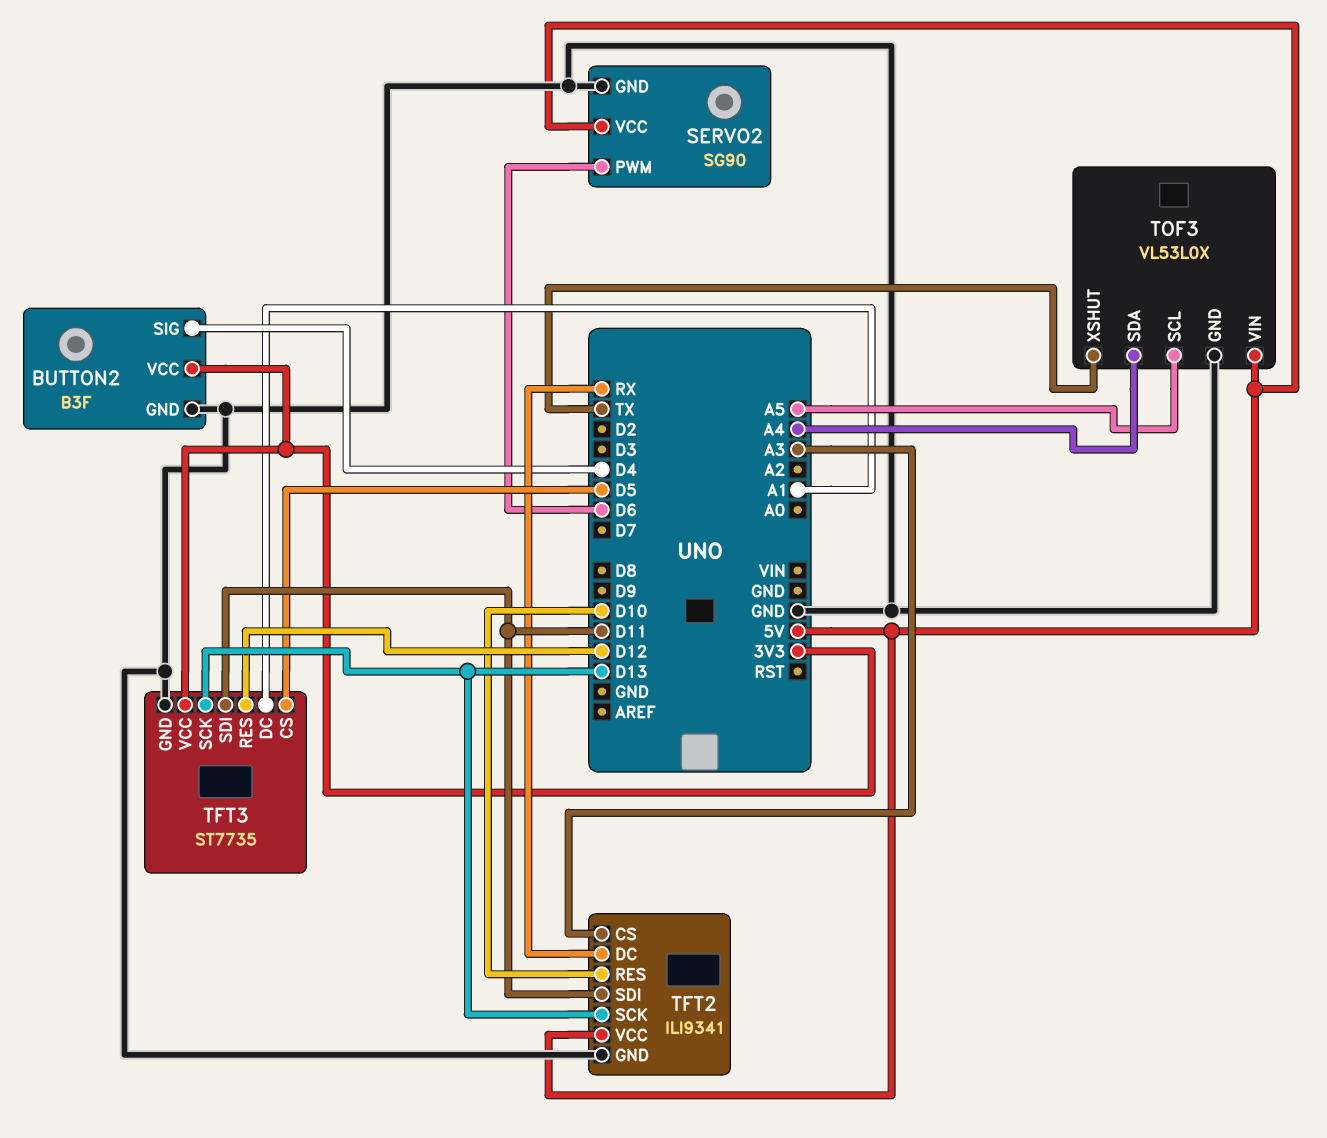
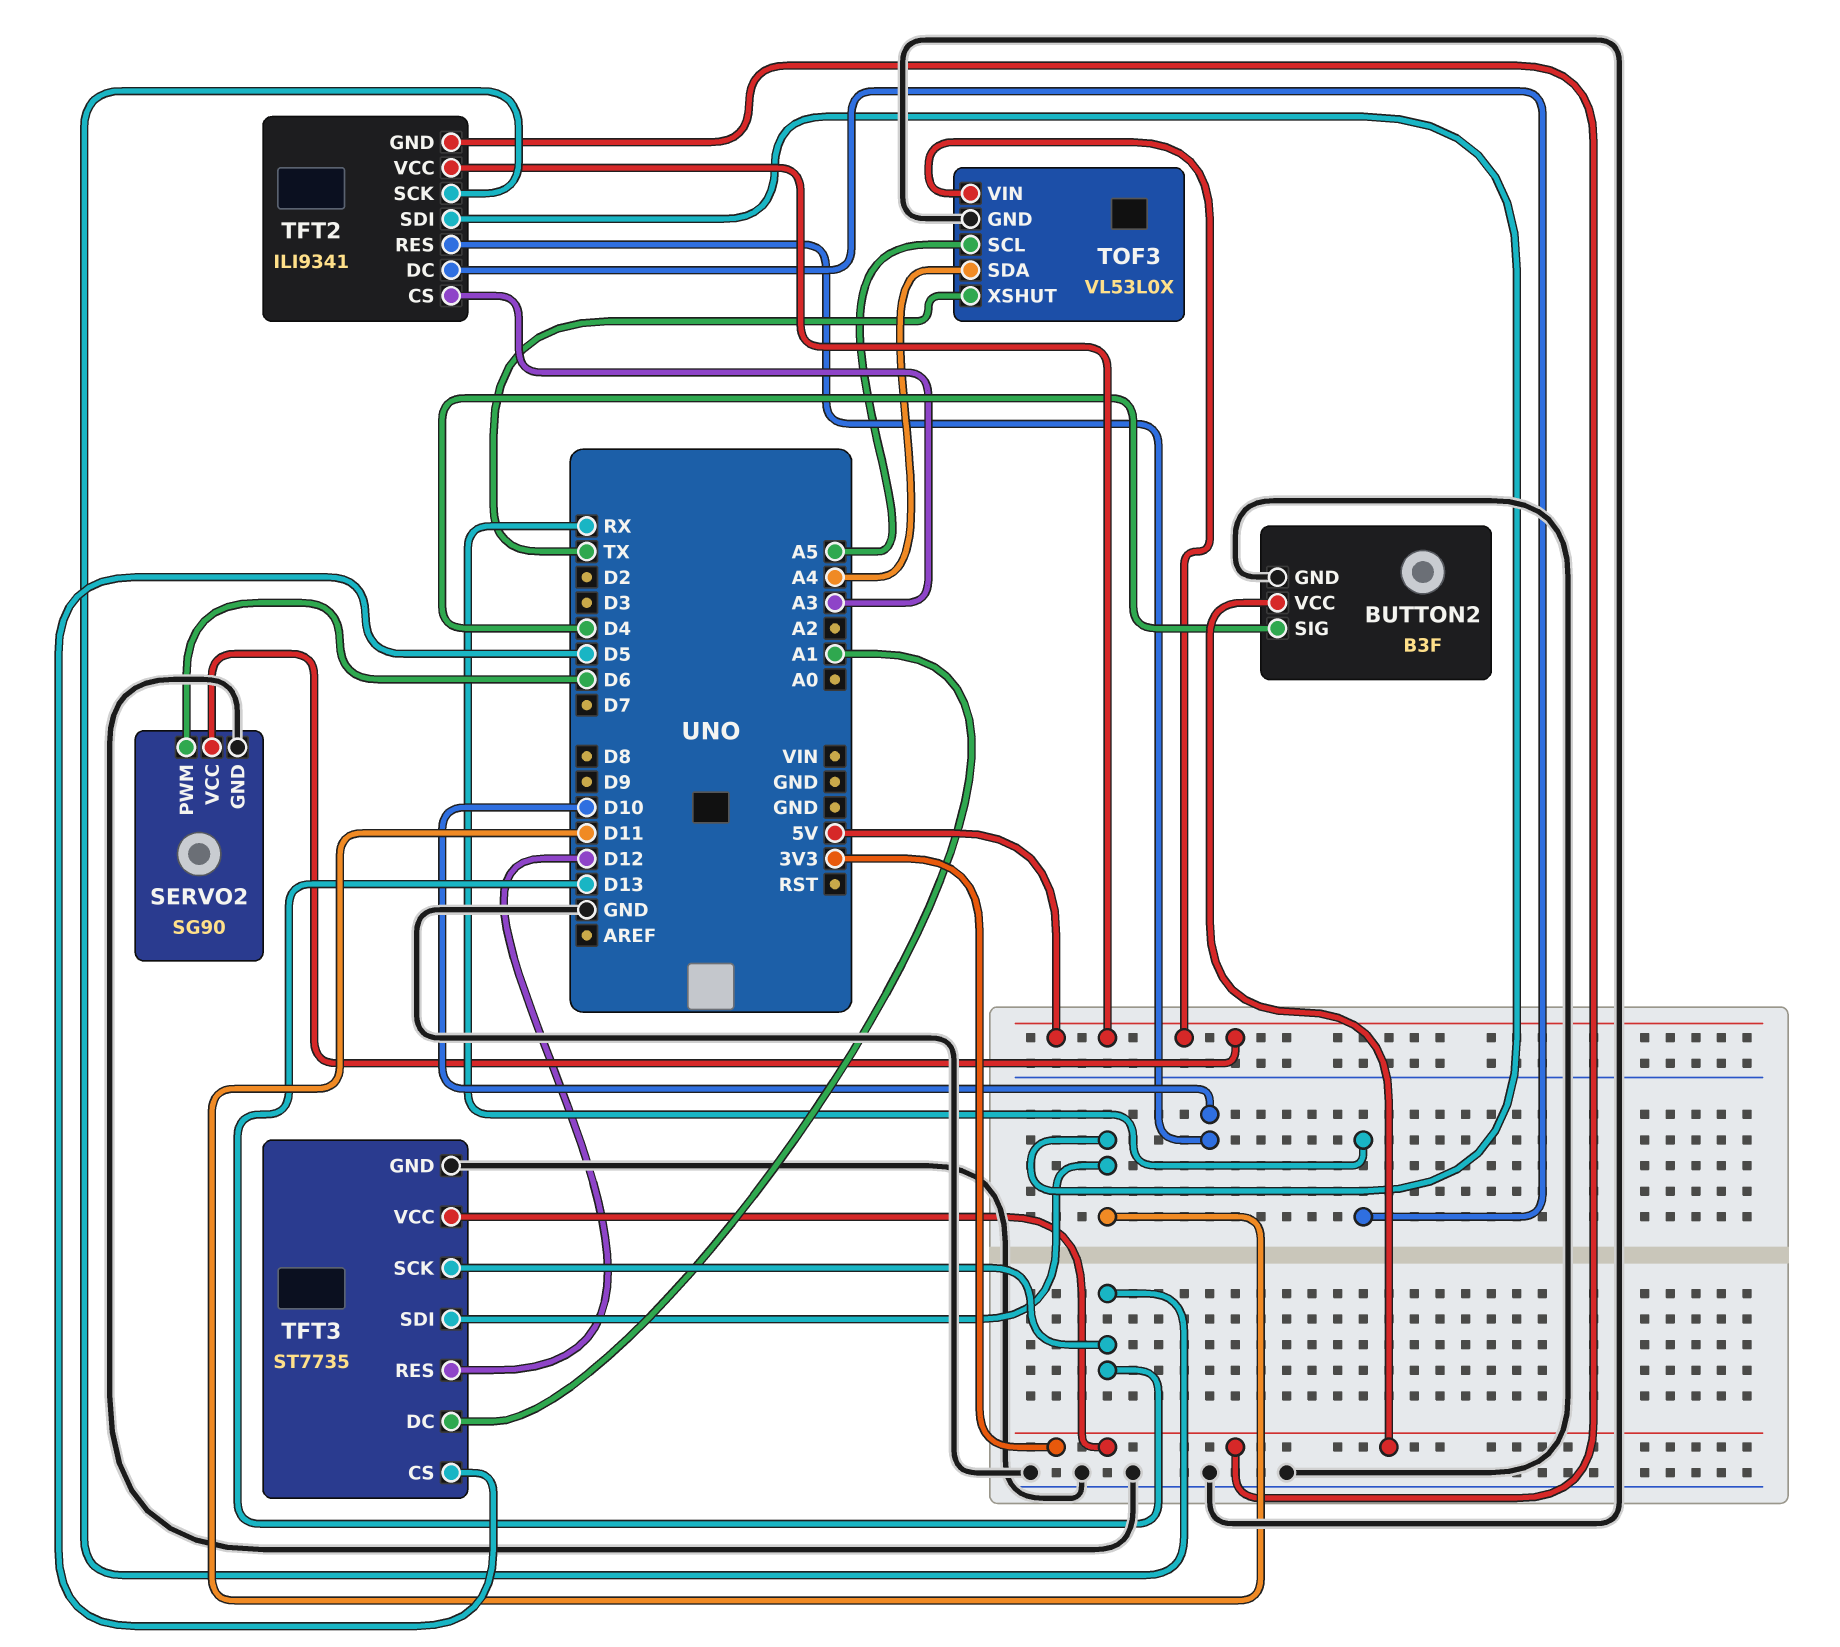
TFT2 pin GND: GND -> 3V3

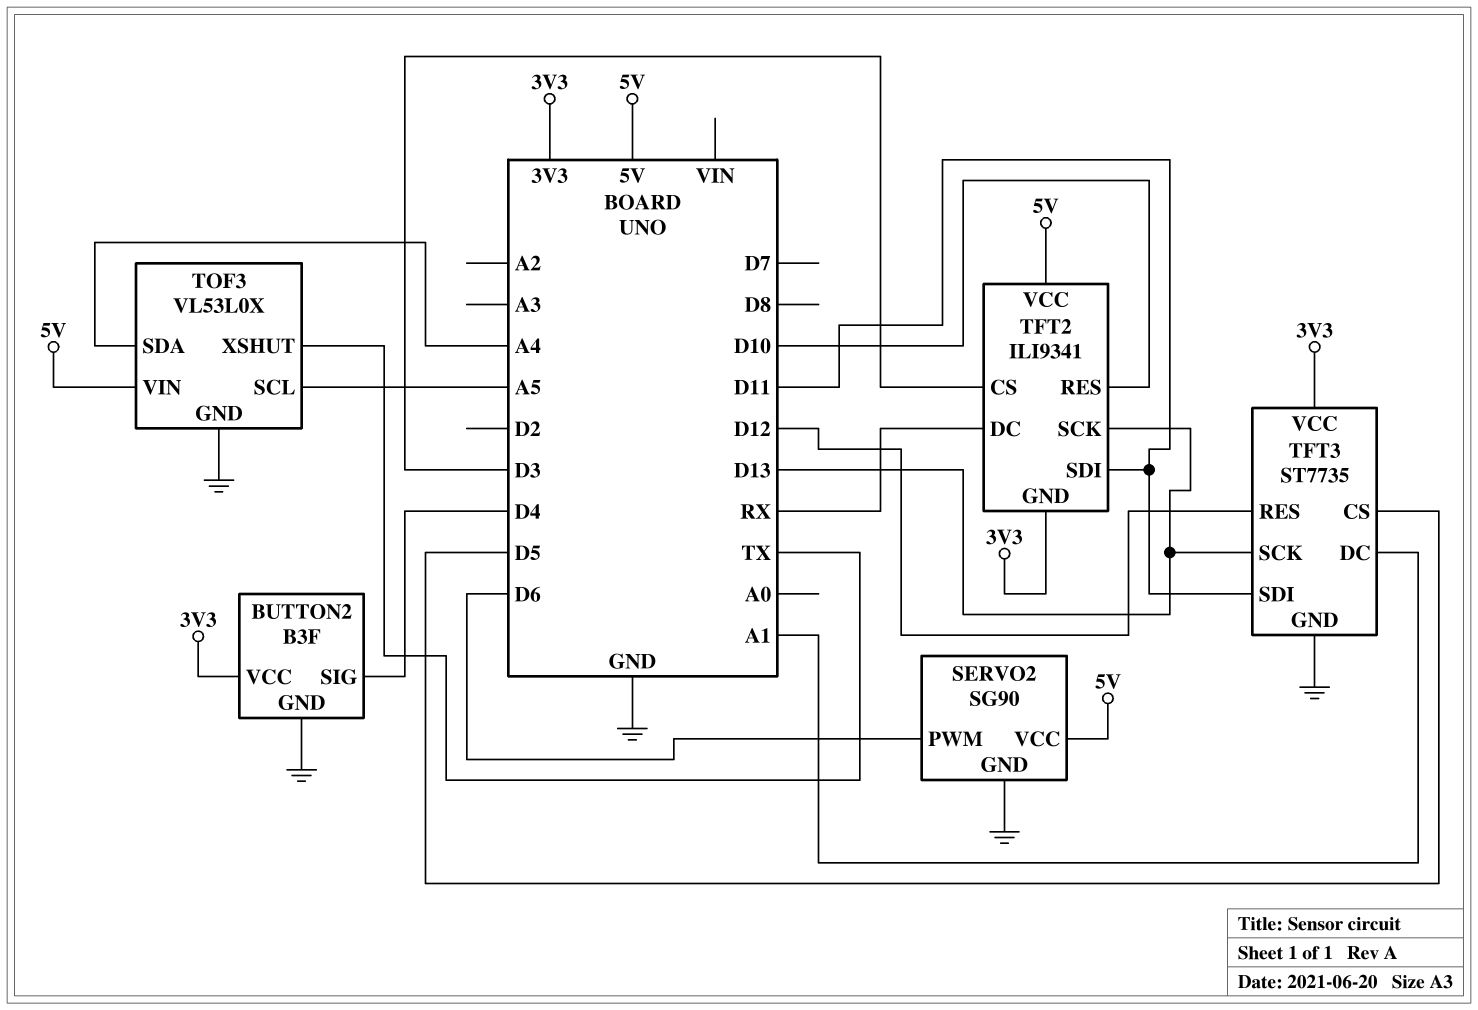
TFT2 pin CS: A3 -> D3

